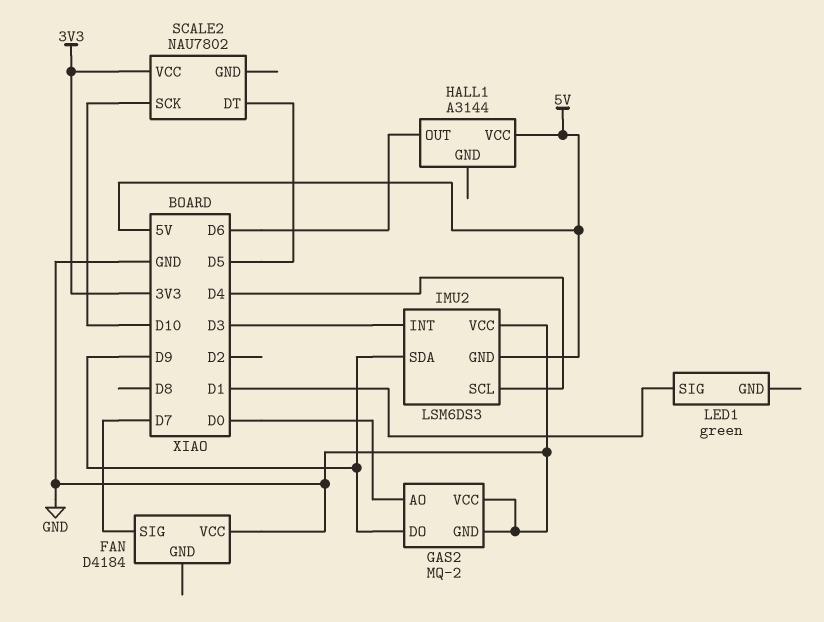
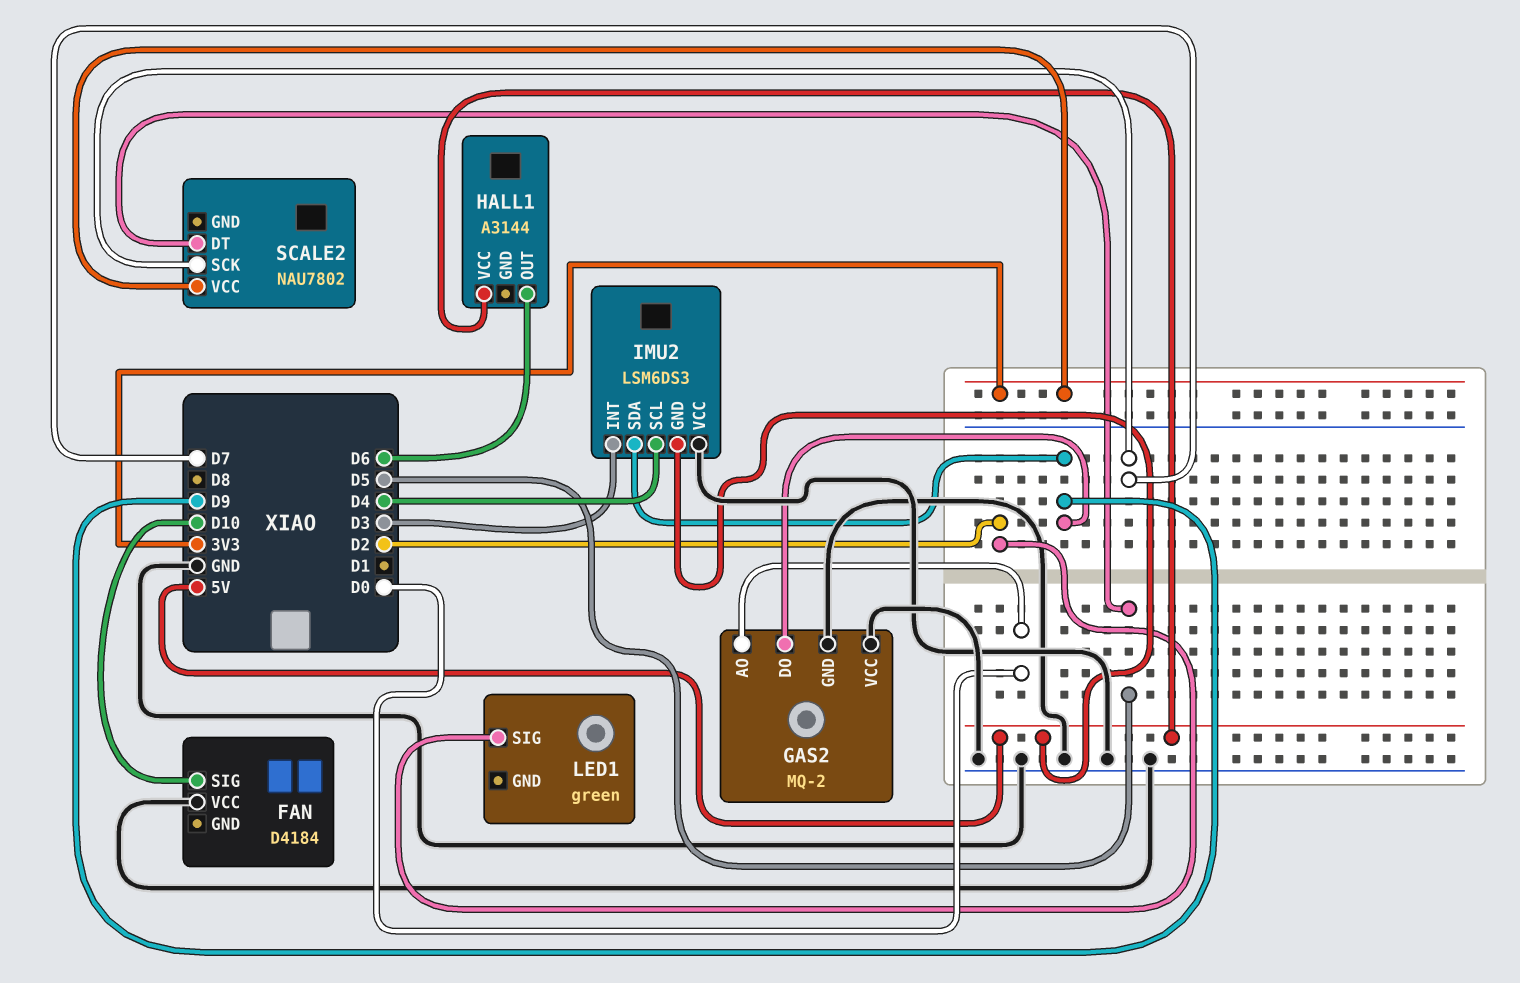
FAN pin SIG: D7 -> D10
LED1 pin SIG: D1 -> D2
SCALE2 pin SCK: D10 -> D7

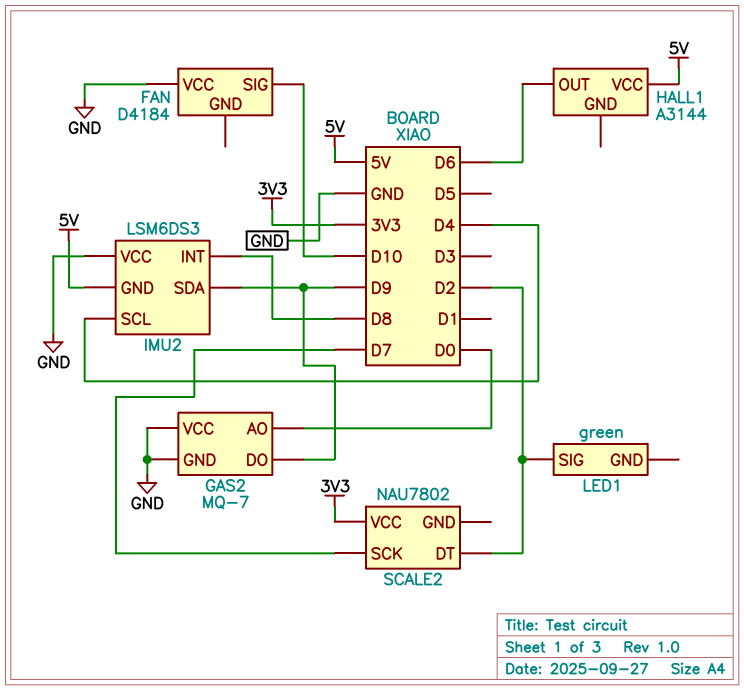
GAS2: MQ-2 -> MQ-7
IMU2 pin INT: D3 -> D8
SCALE2 pin DT: D5 -> D2

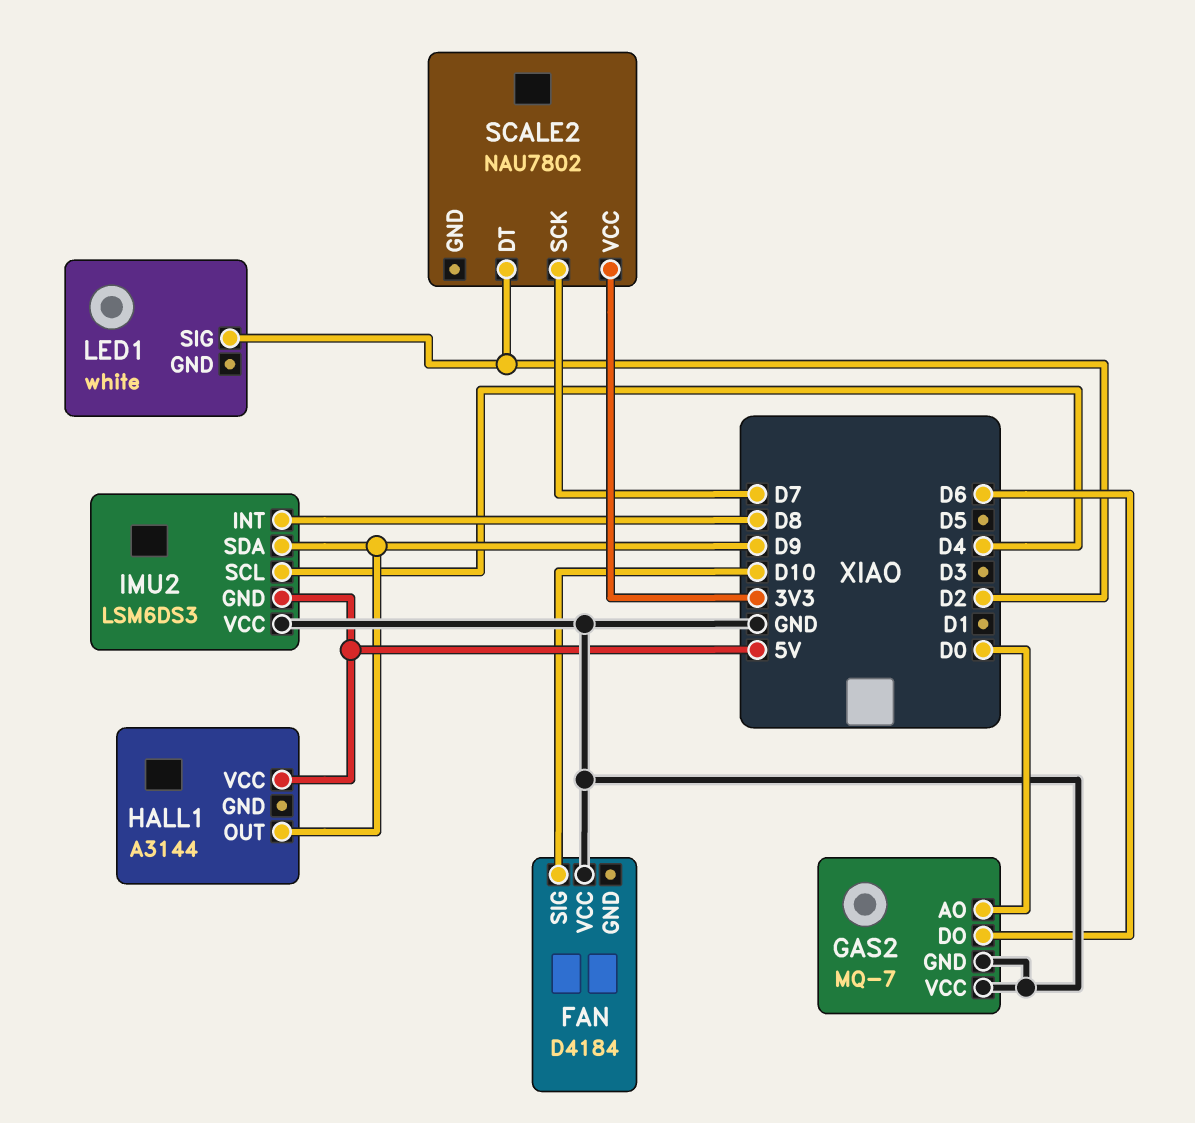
GAS2 pin DO: D9 -> D6
HALL1 pin OUT: D6 -> D9
LED1: green -> white

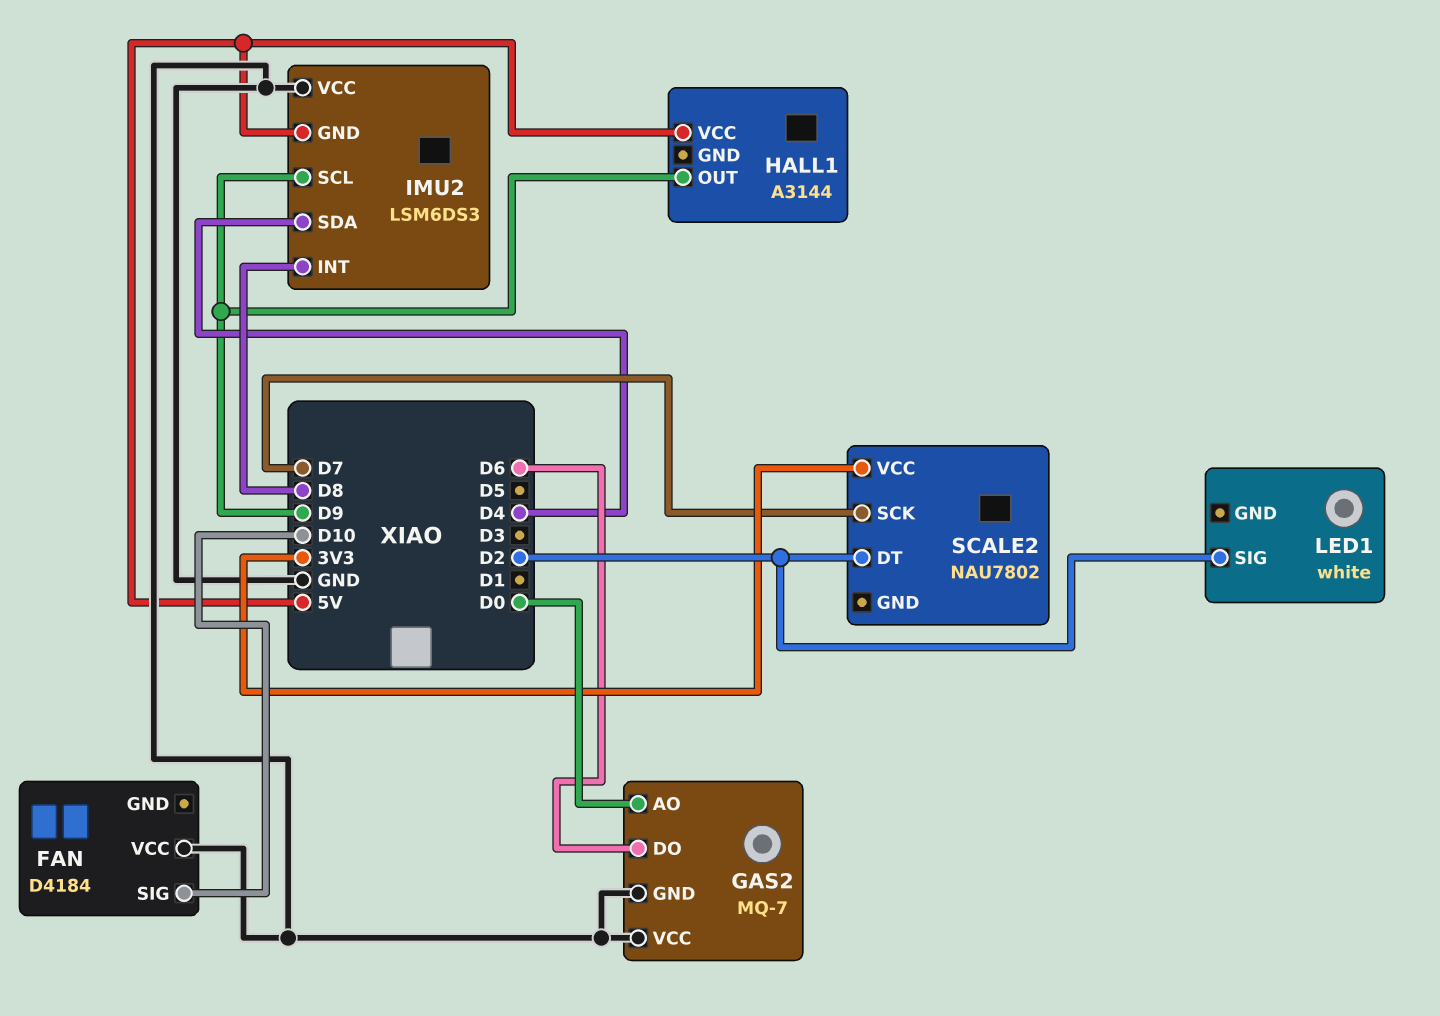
IMU2 pin SCL: D4 -> D9
IMU2 pin SDA: D9 -> D4

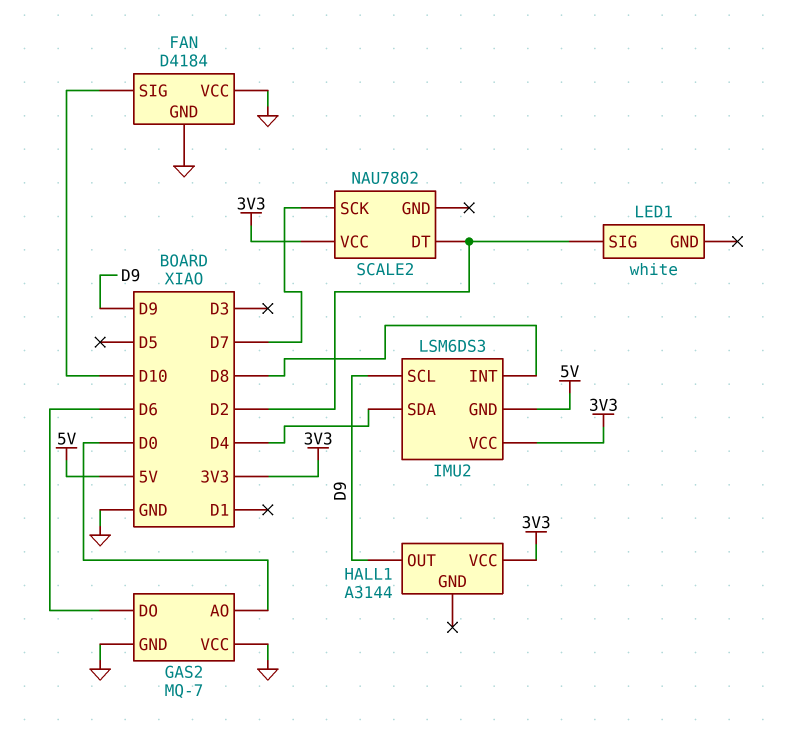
FAN pin GND: none -> GND
HALL1 pin VCC: 5V -> 3V3
IMU2 pin VCC: GND -> 3V3

